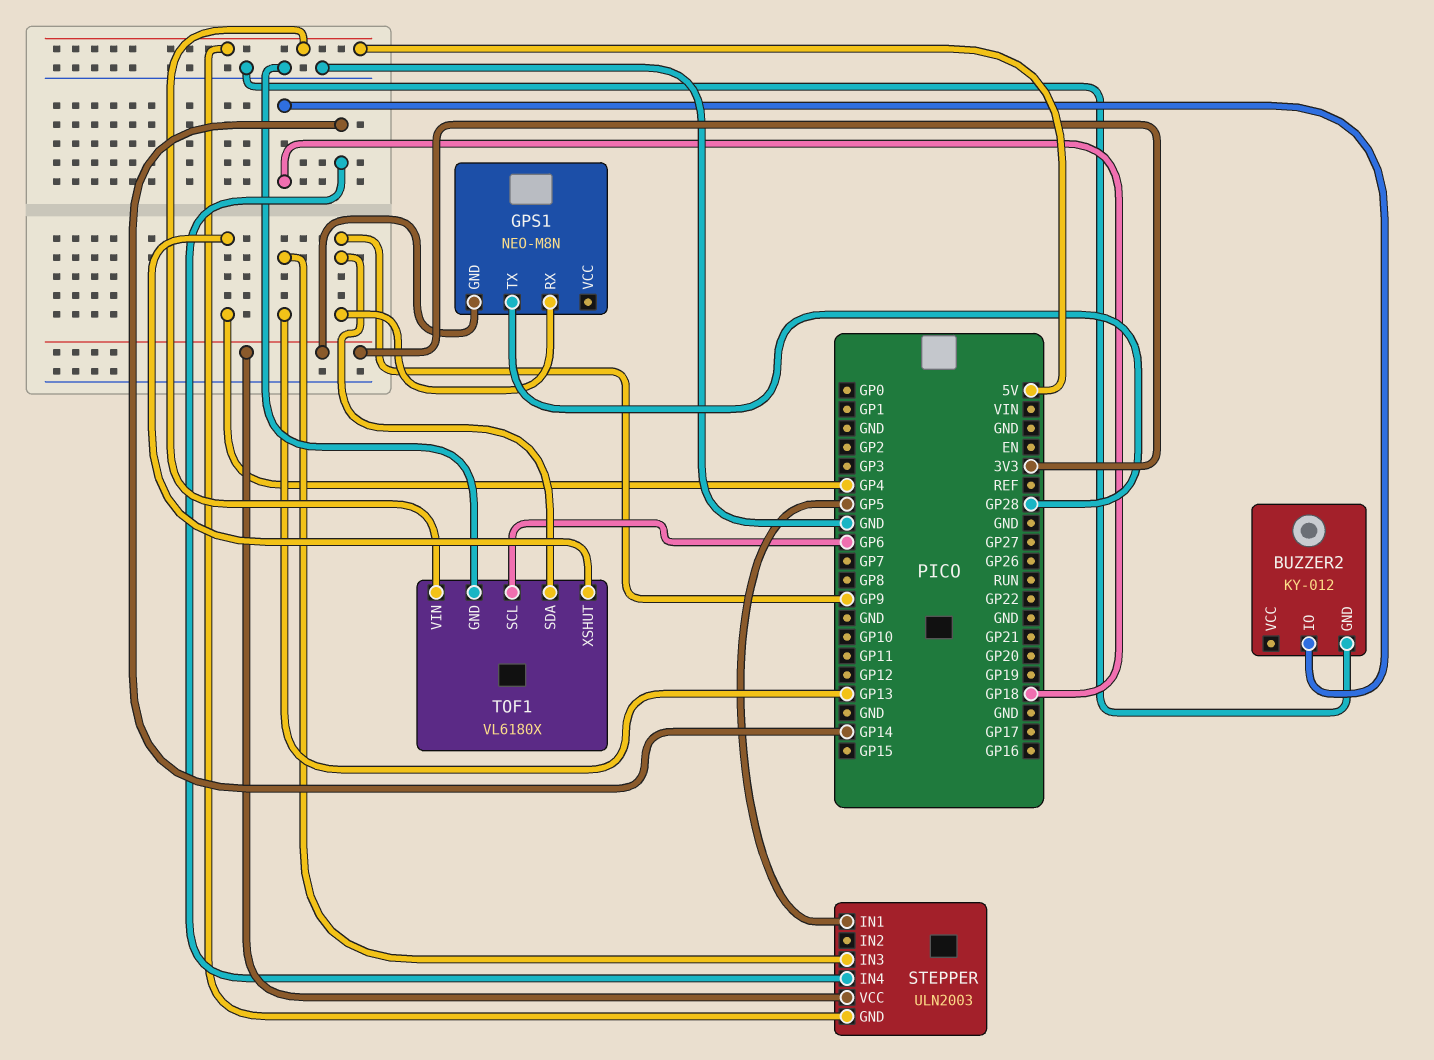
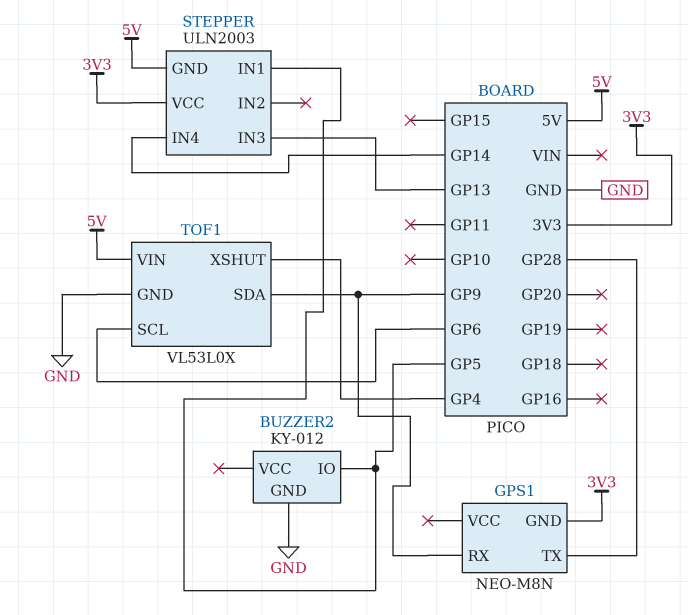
BUZZER2 pin IO: GP18 -> GP5
TOF1: VL6180X -> VL53L0X

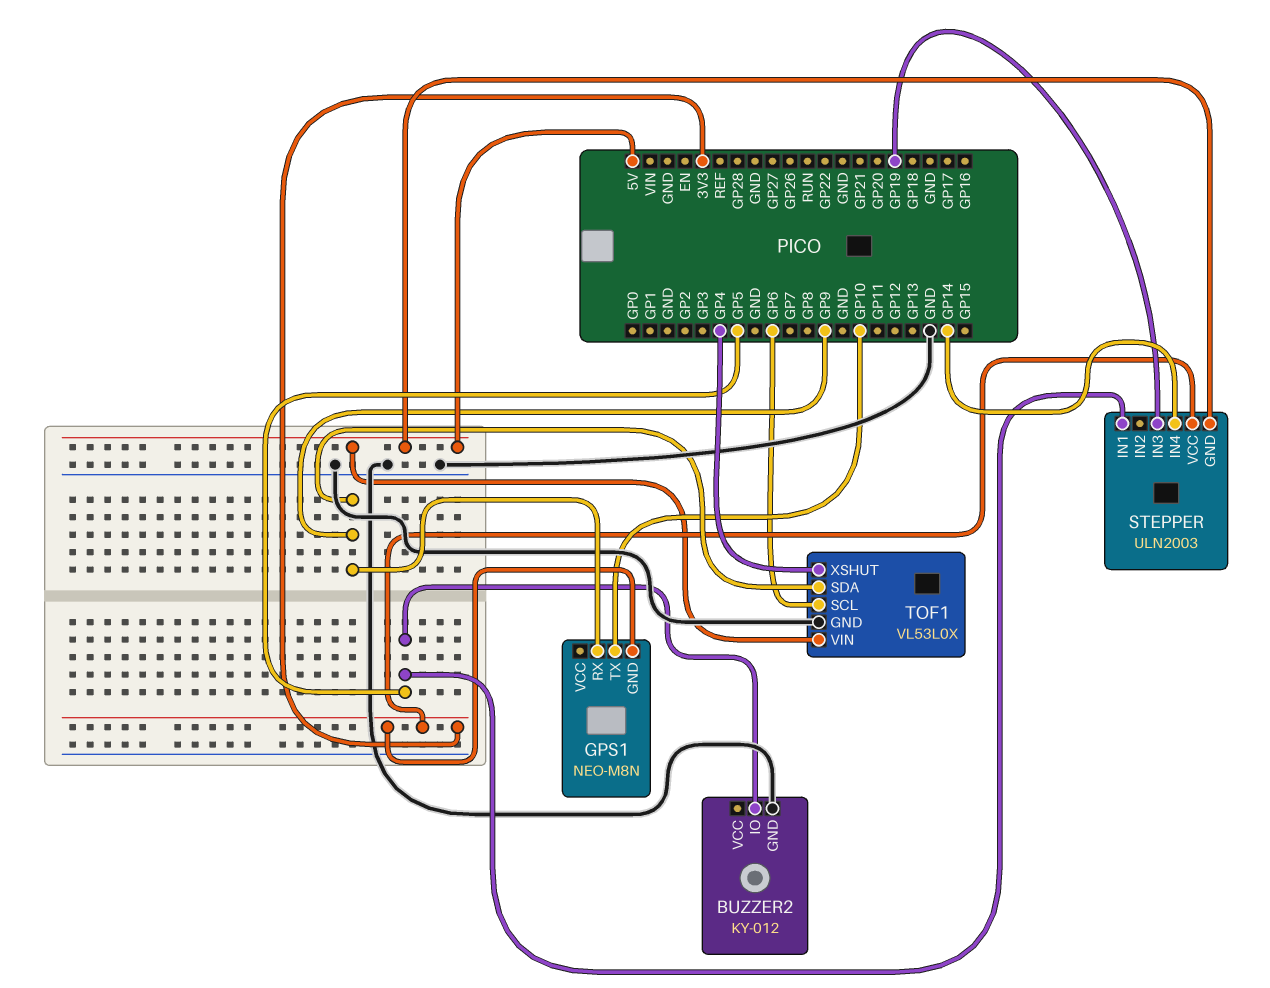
GPS1 pin TX: GP28 -> GP10
STEPPER pin IN3: GP13 -> GP19

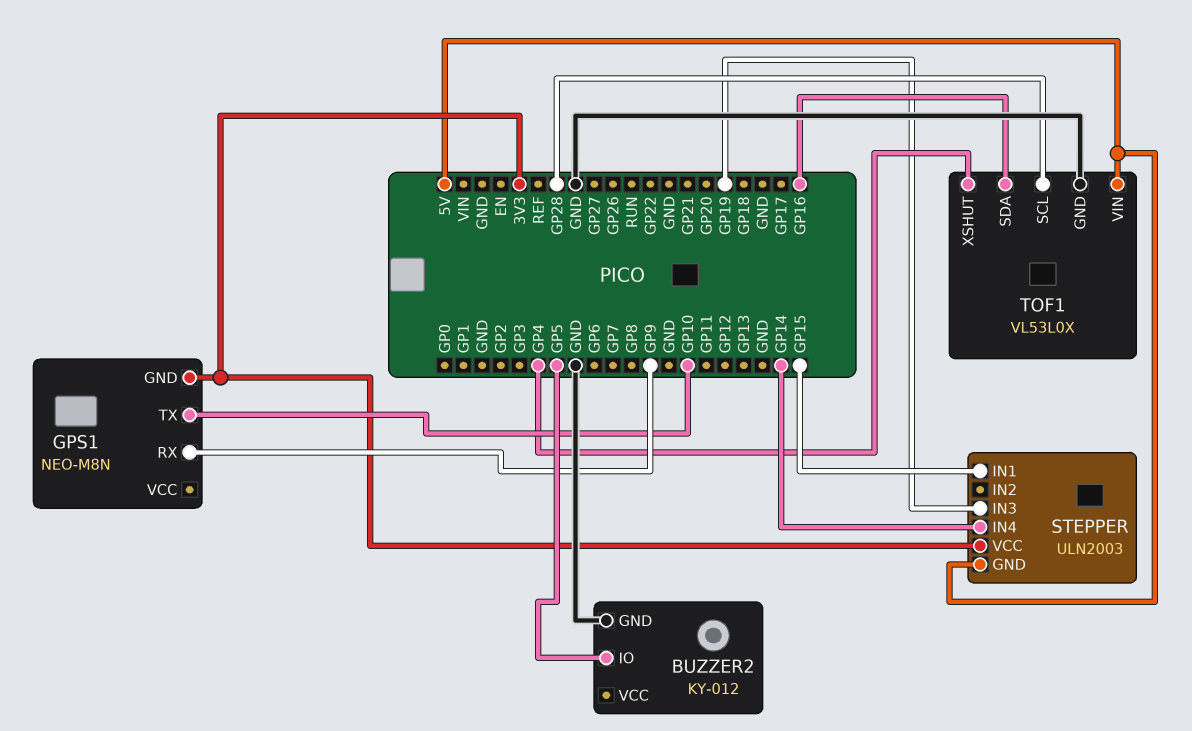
STEPPER pin IN1: GP5 -> GP15
TOF1 pin SCL: GP6 -> GP28
TOF1 pin SDA: GP9 -> GP16

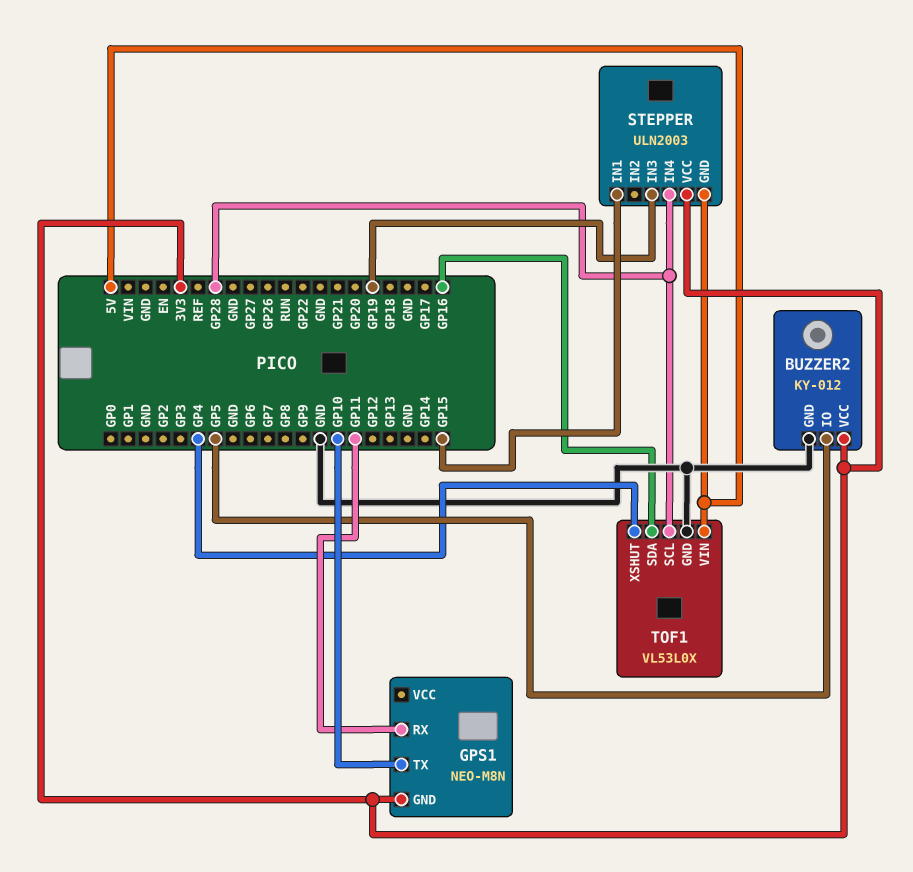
BUZZER2 pin VCC: none -> 3V3
GPS1 pin RX: GP9 -> GP11
STEPPER pin IN4: GP14 -> GP28

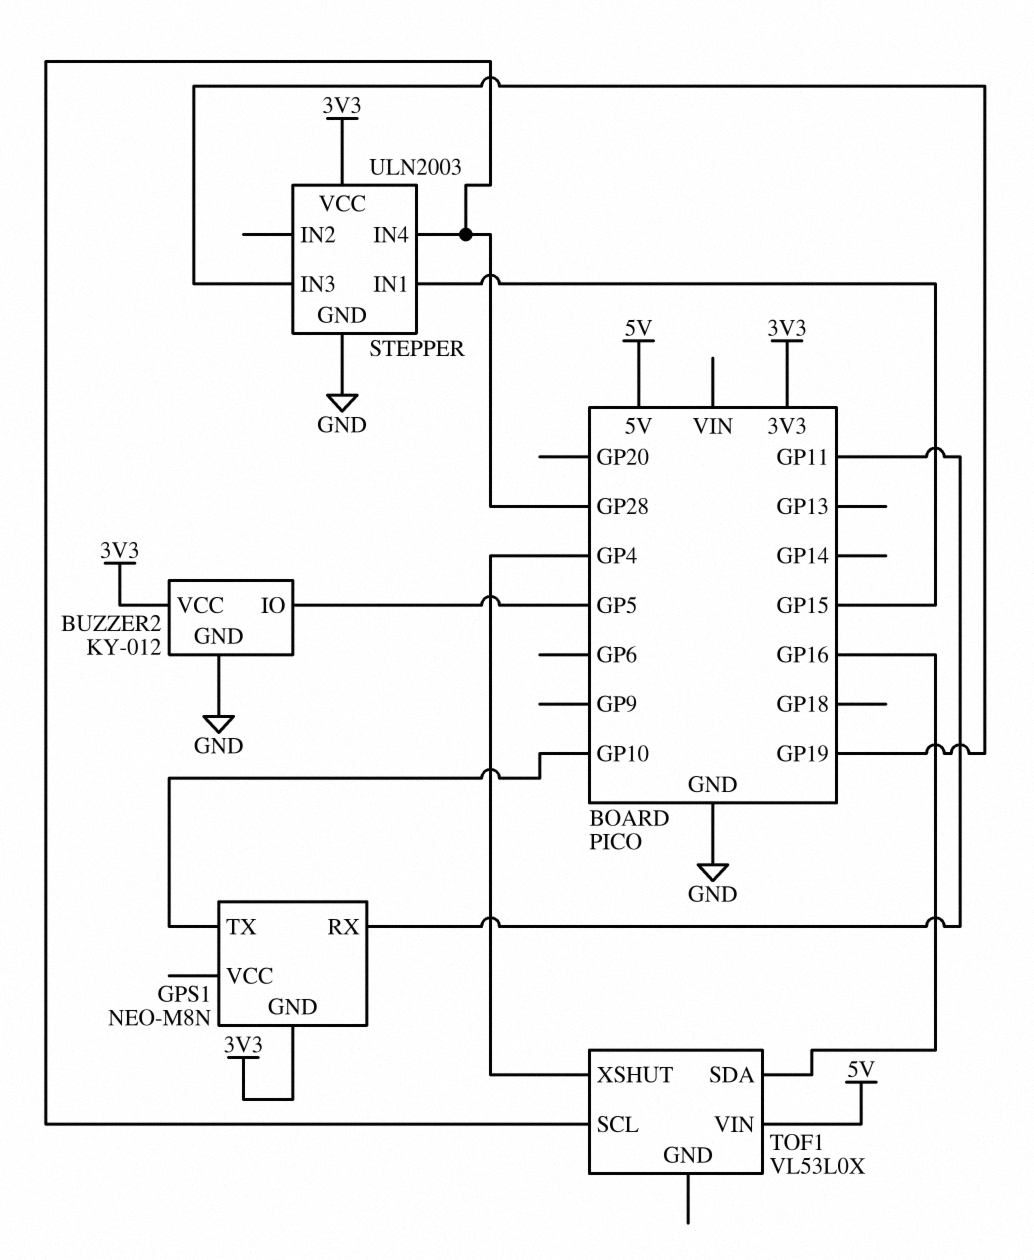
STEPPER pin GND: 5V -> GND
TOF1 pin GND: GND -> none

